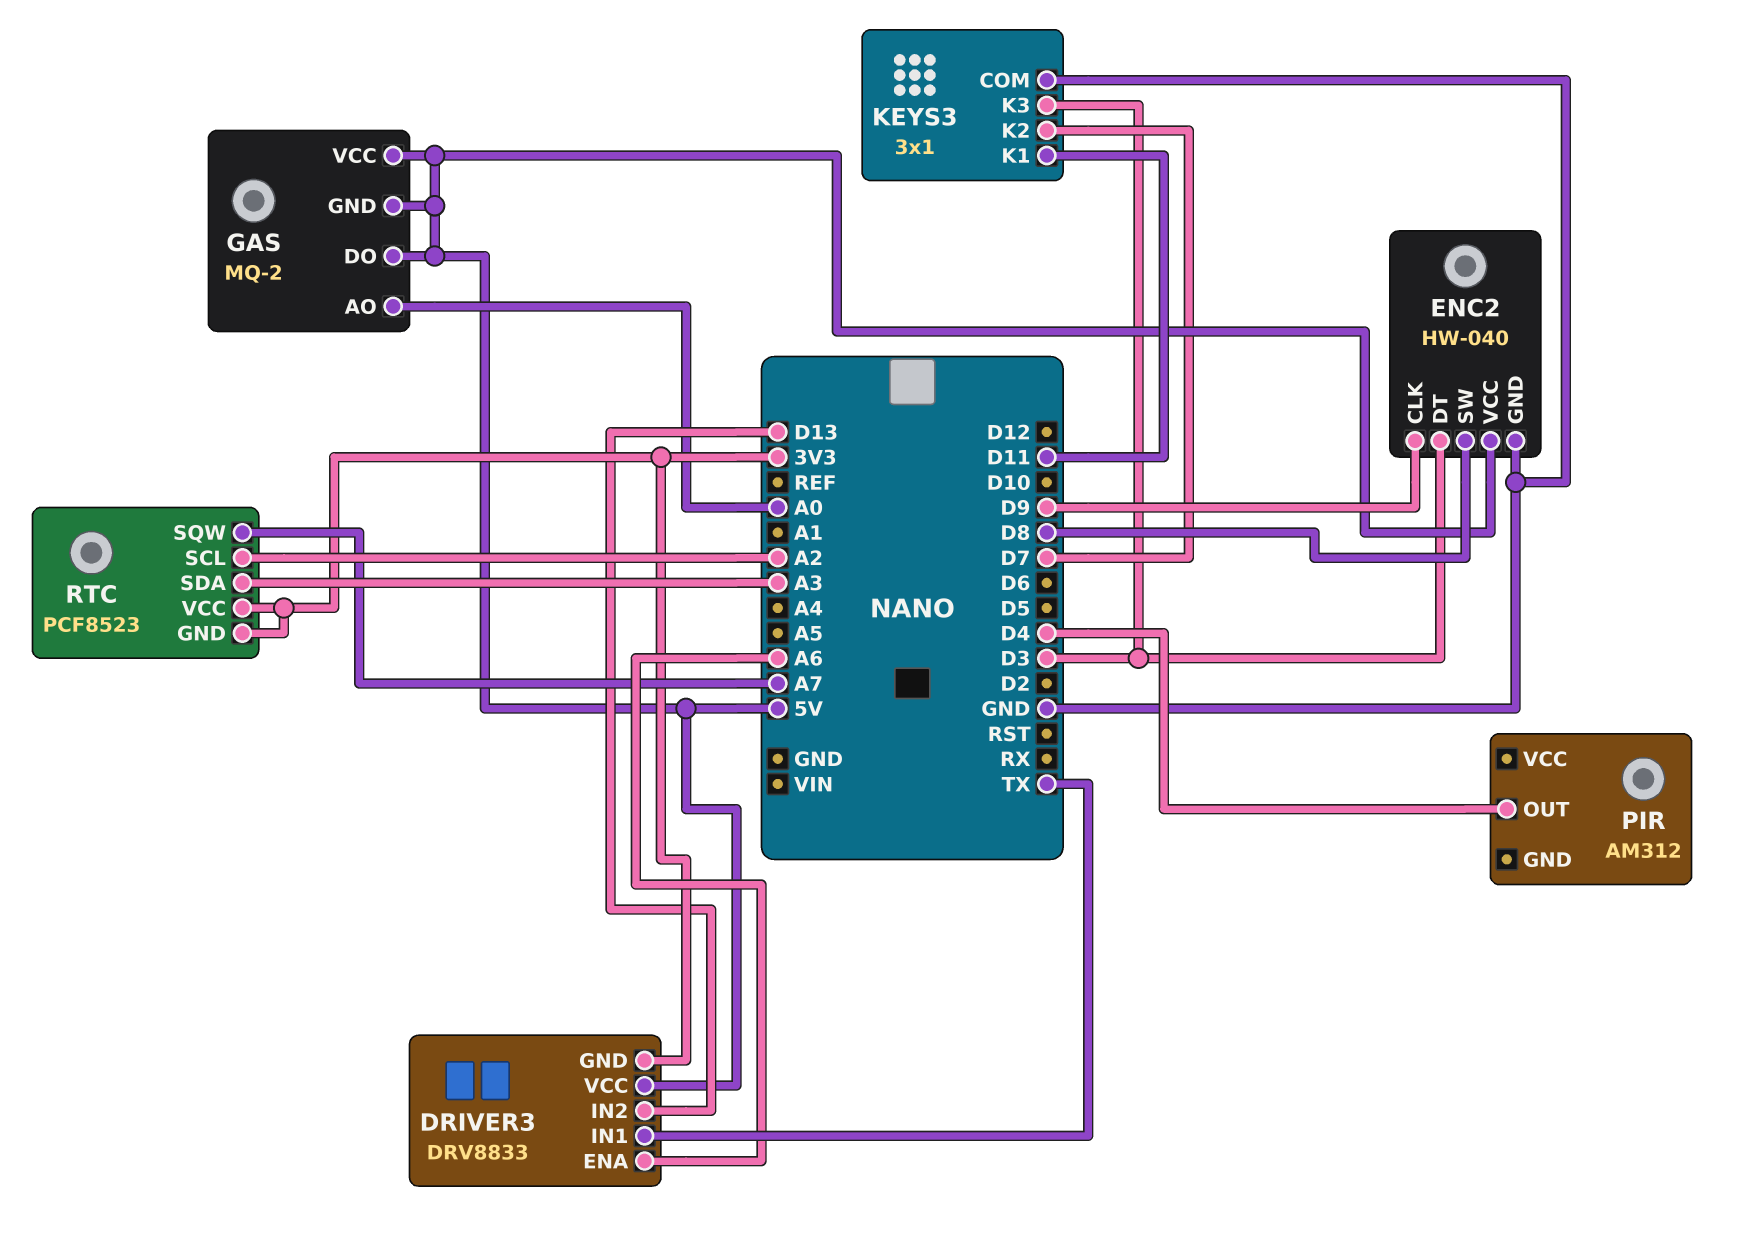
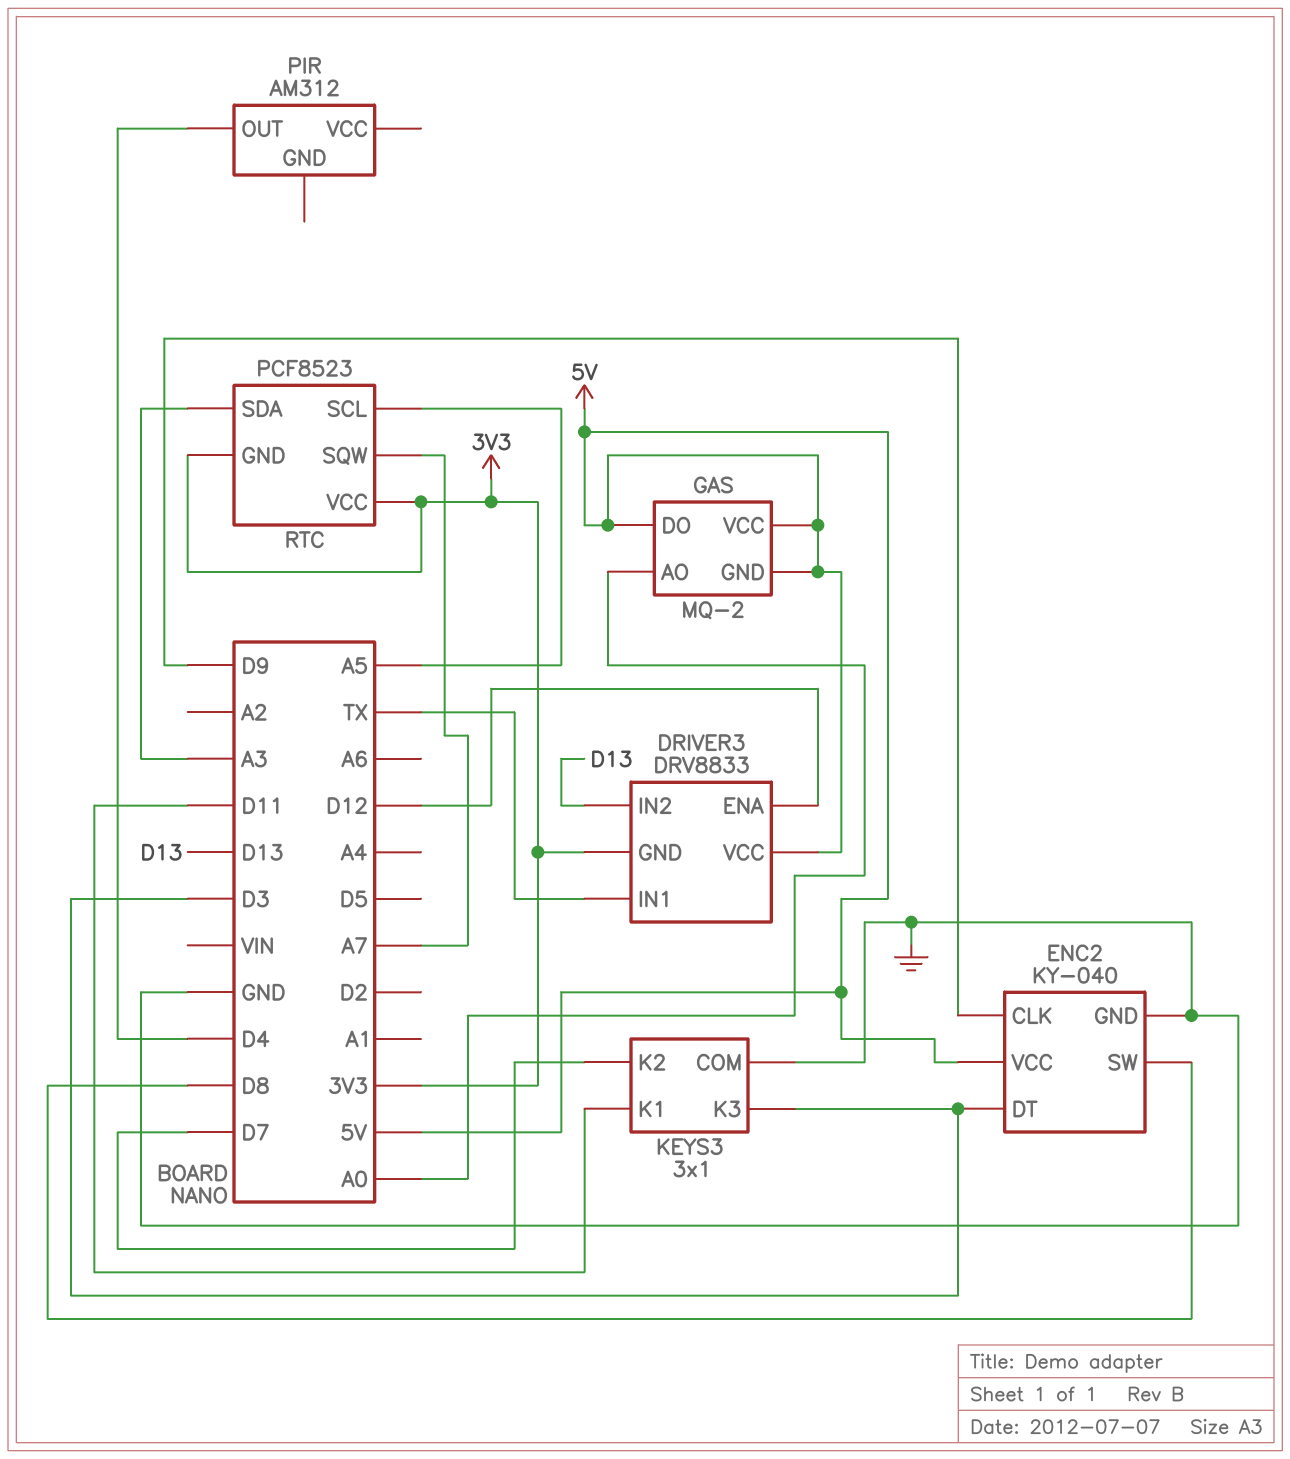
DRIVER3 pin ENA: A6 -> D12
ENC2: HW-040 -> KY-040
RTC pin SCL: A2 -> A5

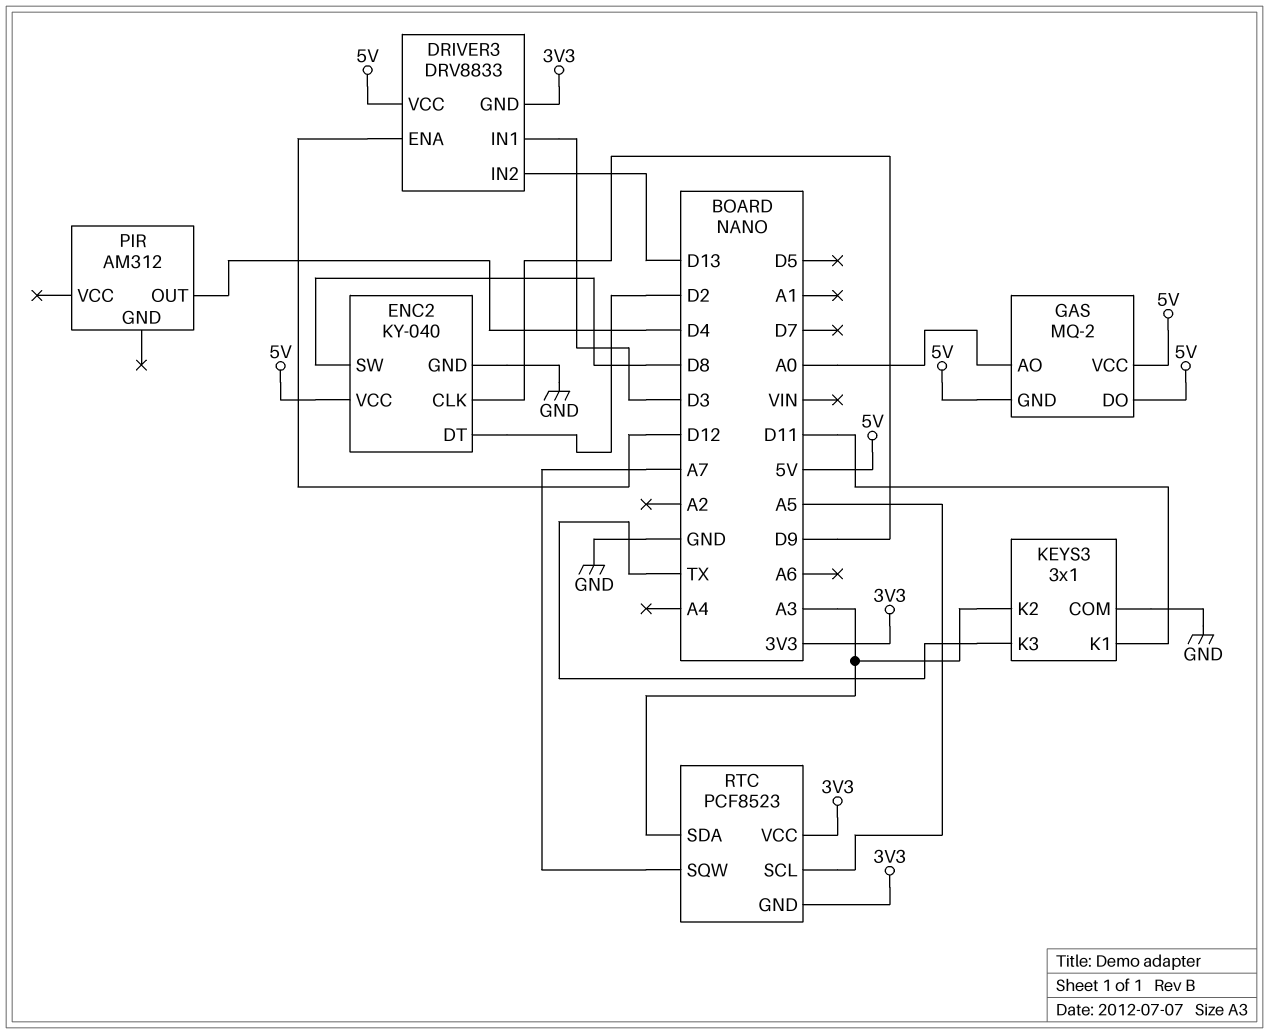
DRIVER3 pin IN1: TX -> D3
ENC2 pin DT: D3 -> D2
KEYS3 pin K2: D7 -> A3
KEYS3 pin K3: D3 -> TX

